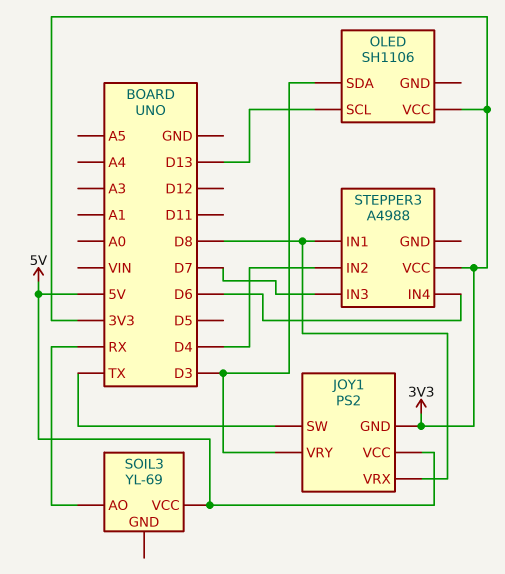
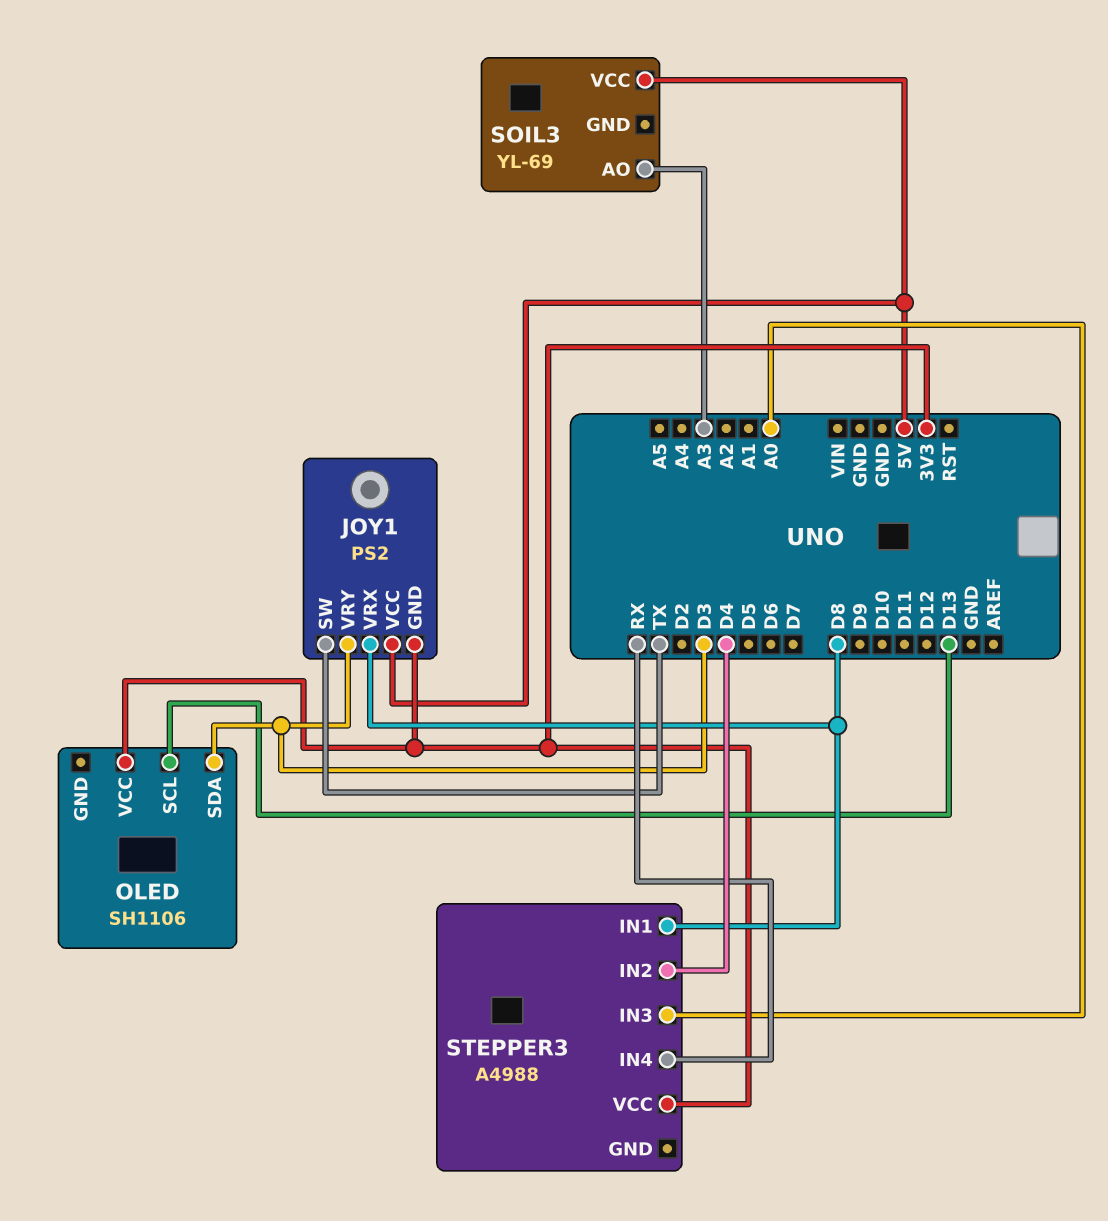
SOIL3 pin AO: RX -> A3
STEPPER3 pin IN3: D7 -> A0
STEPPER3 pin IN4: D6 -> RX

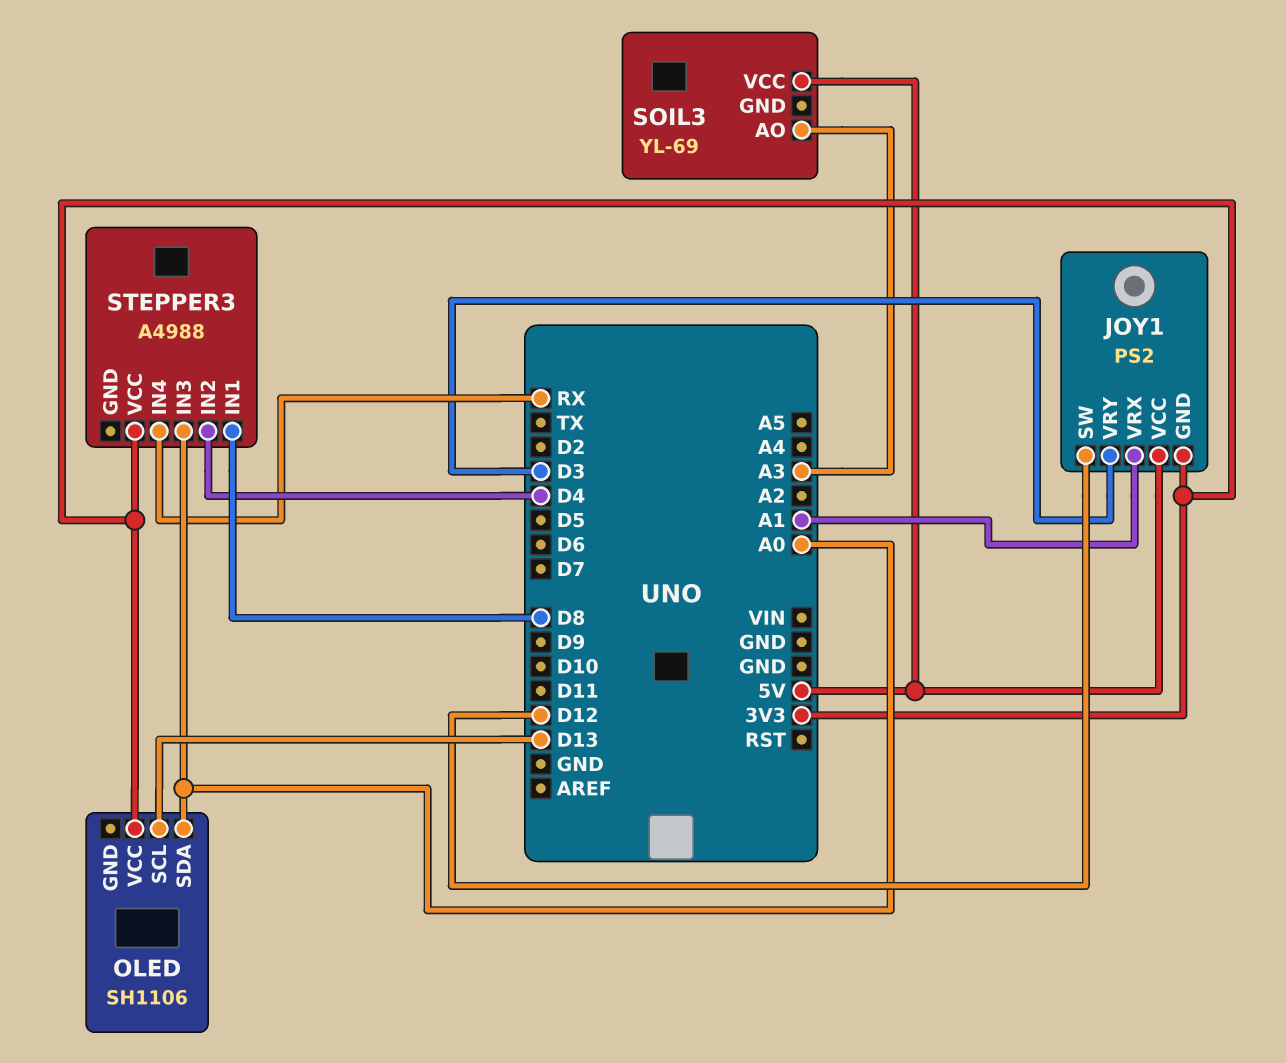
JOY1 pin SW: TX -> D12
JOY1 pin VRX: D8 -> A1
OLED pin SDA: D3 -> A0

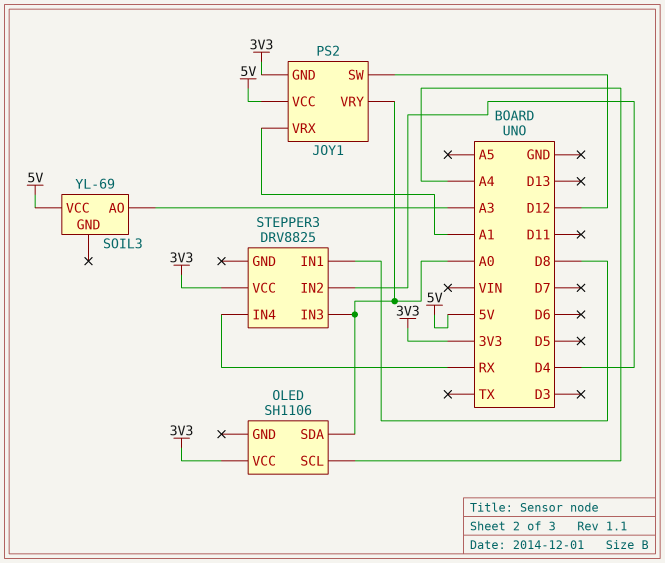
JOY1 pin VRY: D3 -> A0
OLED pin SCL: D13 -> A4
STEPPER3: A4988 -> DRV8825

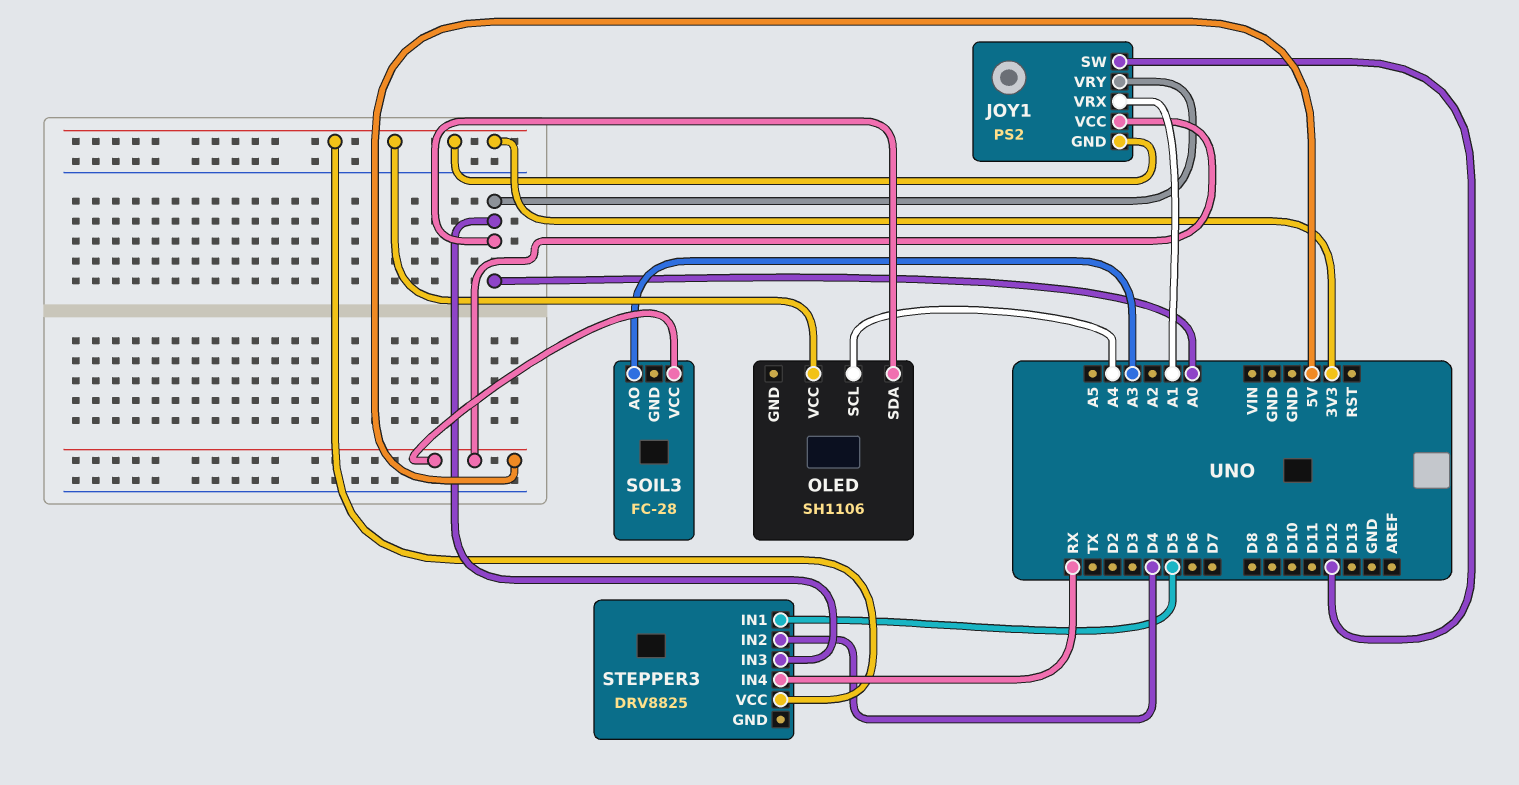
SOIL3: YL-69 -> FC-28
STEPPER3 pin IN1: D8 -> D5

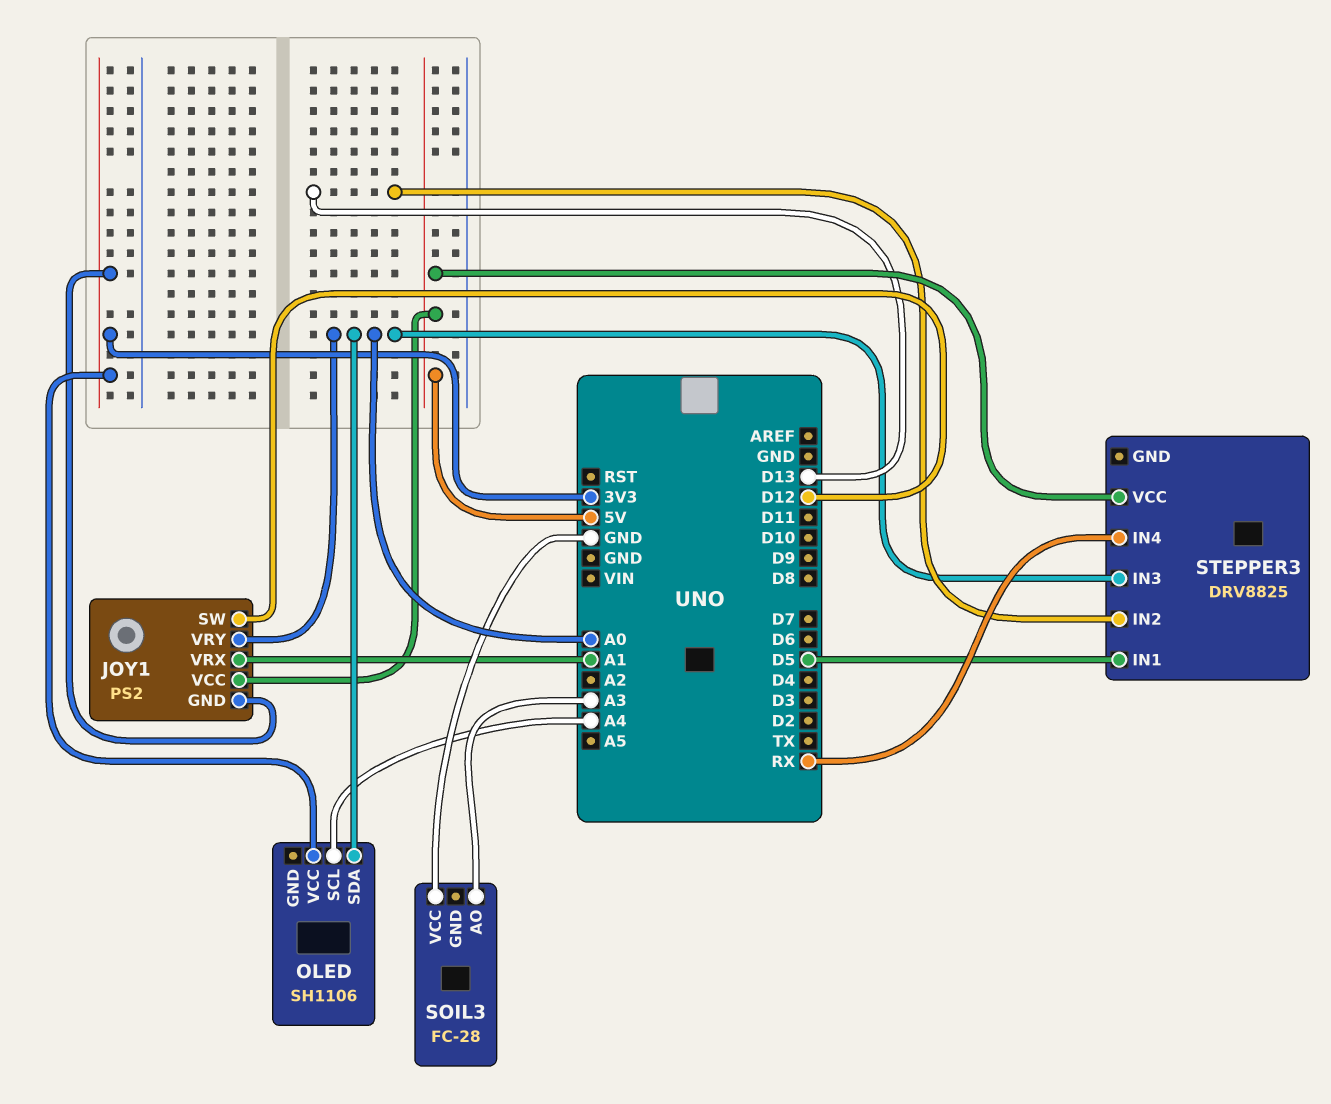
SOIL3 pin VCC: 5V -> GND
STEPPER3 pin IN2: D4 -> D13
STEPPER3 pin VCC: 3V3 -> 5V

